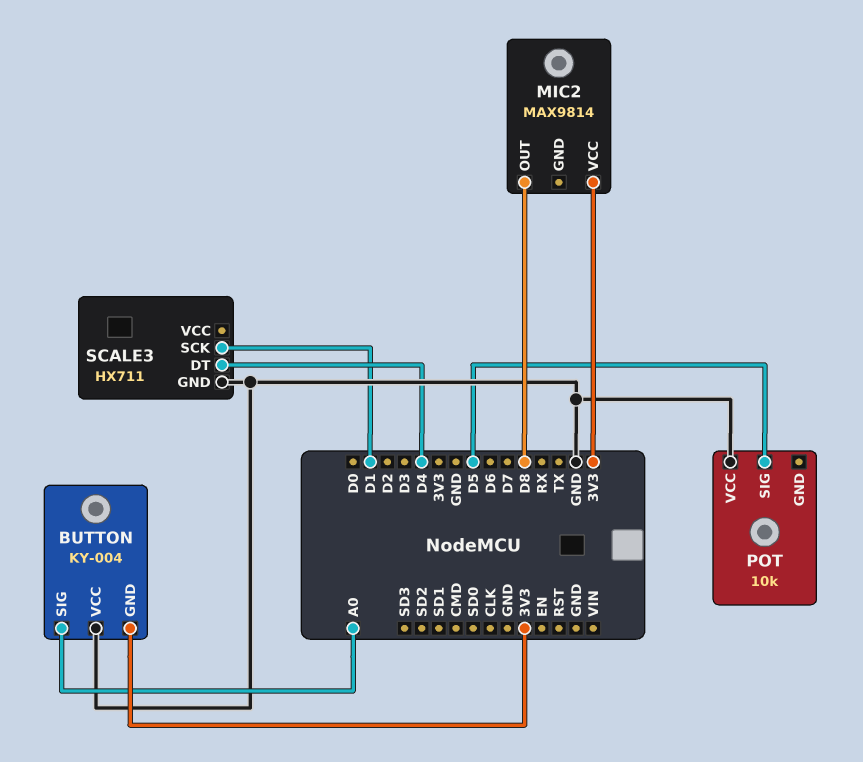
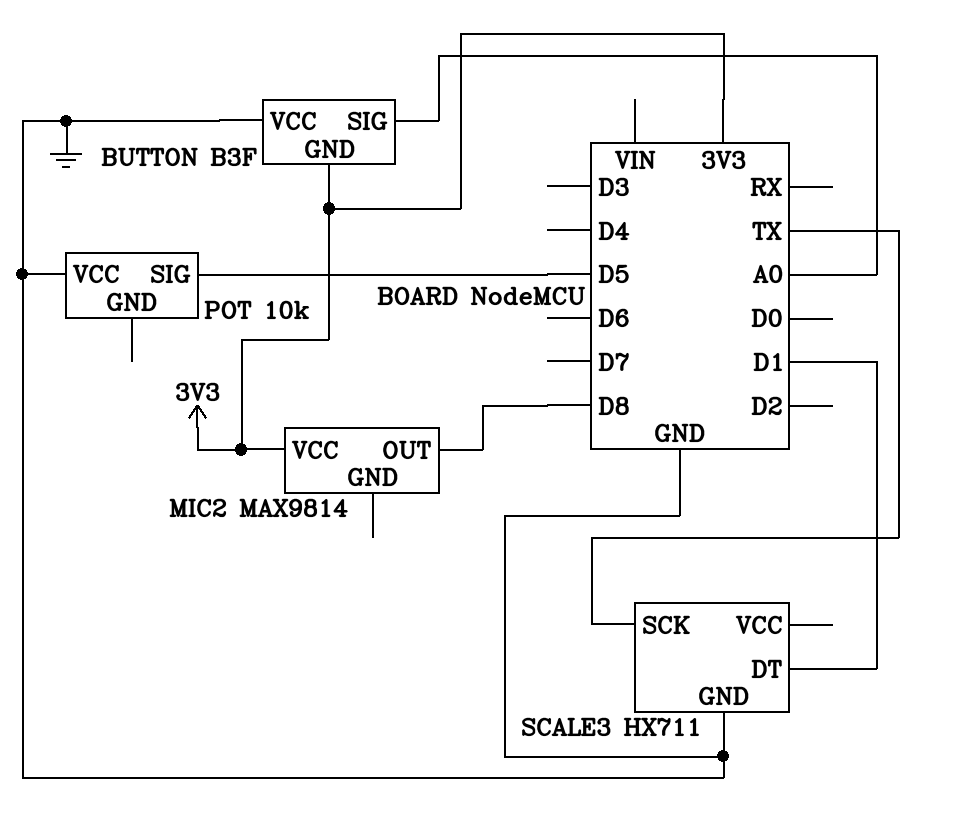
BUTTON: KY-004 -> B3F
SCALE3 pin DT: D4 -> D1
SCALE3 pin SCK: D1 -> TX

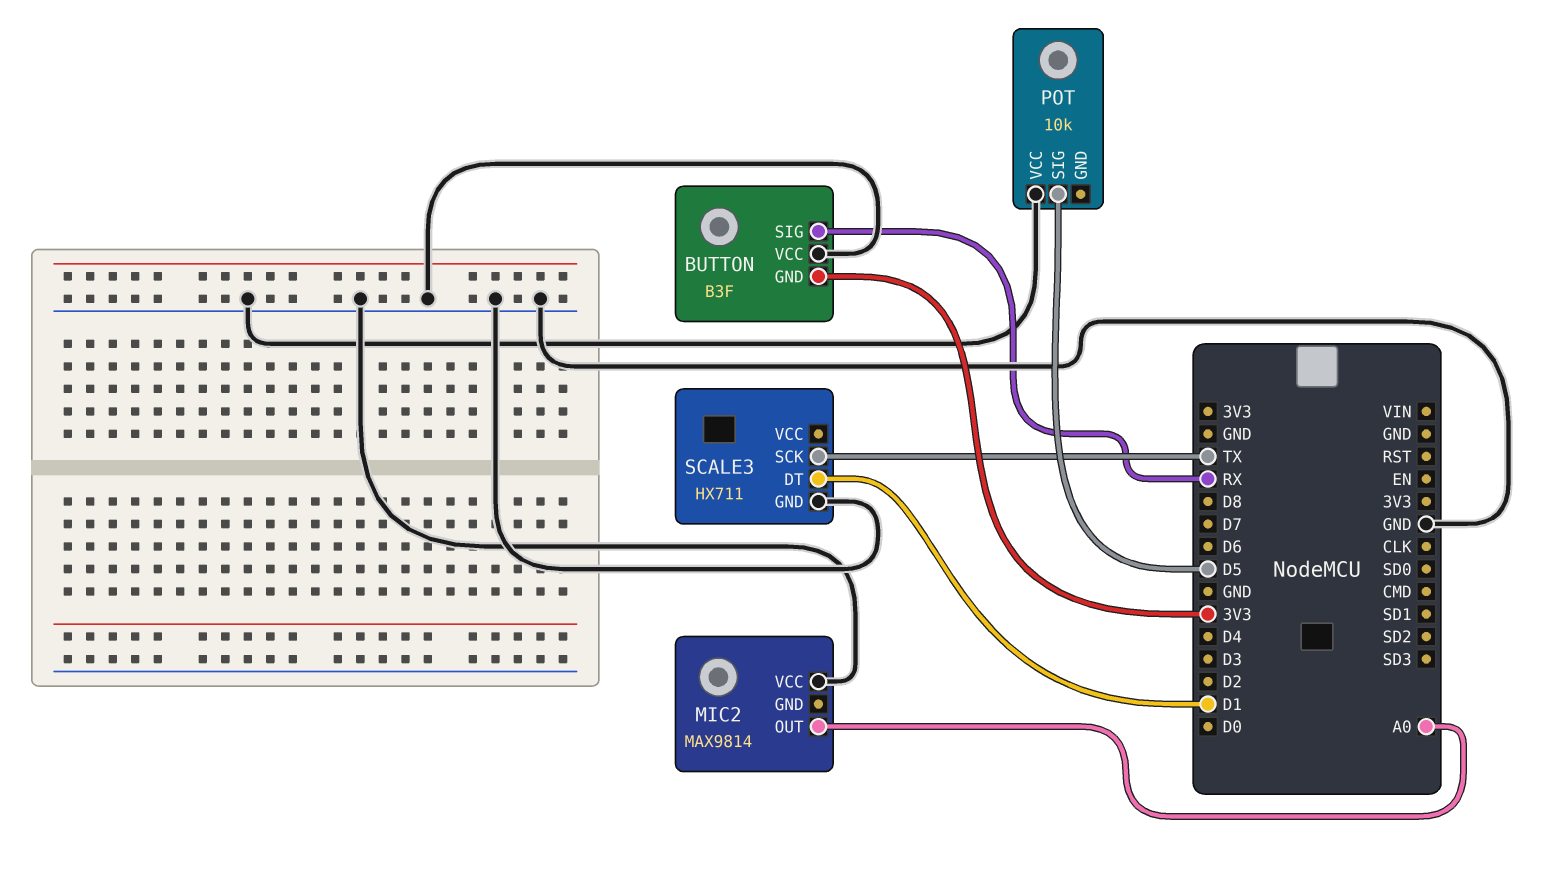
BUTTON pin SIG: A0 -> RX
MIC2 pin OUT: D8 -> A0
MIC2 pin VCC: 3V3 -> GND

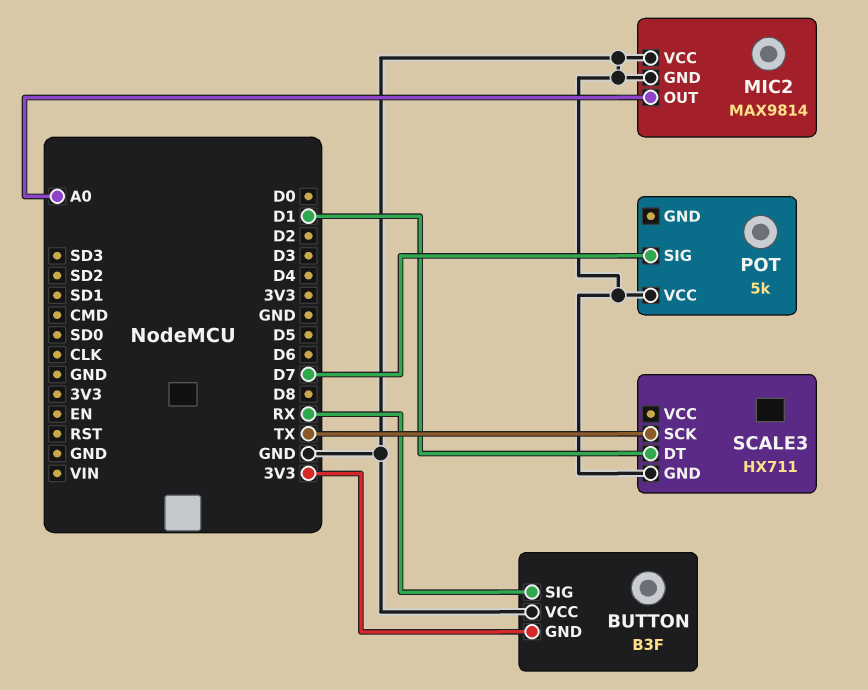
MIC2 pin GND: none -> GND
POT: 10k -> 5k
POT pin SIG: D5 -> D7

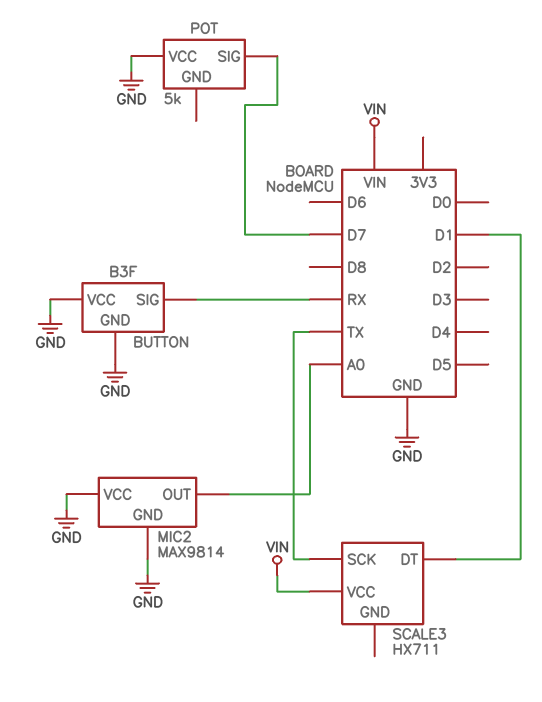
BUTTON pin GND: 3V3 -> GND
SCALE3 pin GND: GND -> none
SCALE3 pin VCC: none -> VIN

